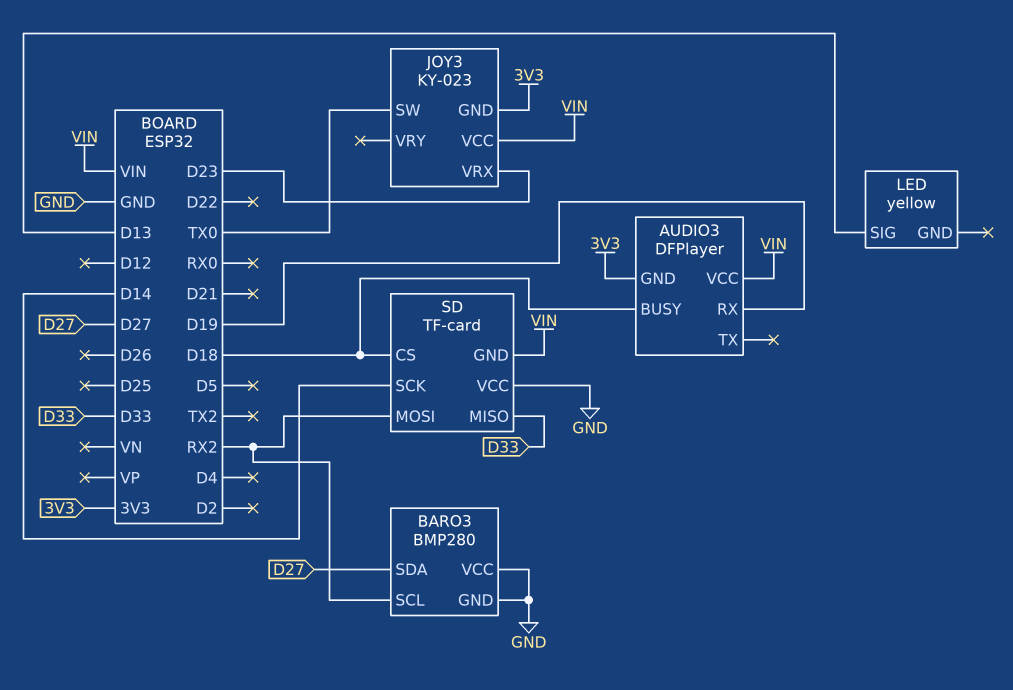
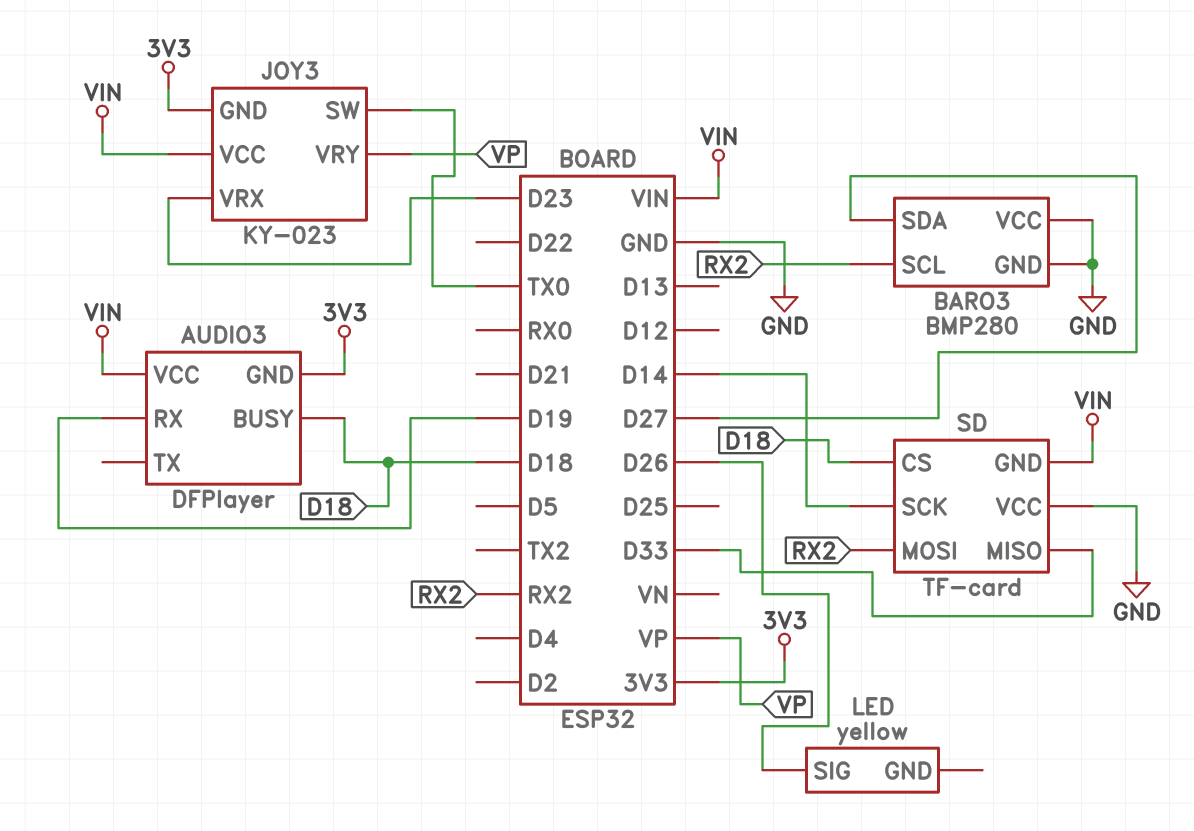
JOY3 pin VRY: none -> VP
LED pin SIG: D13 -> D26

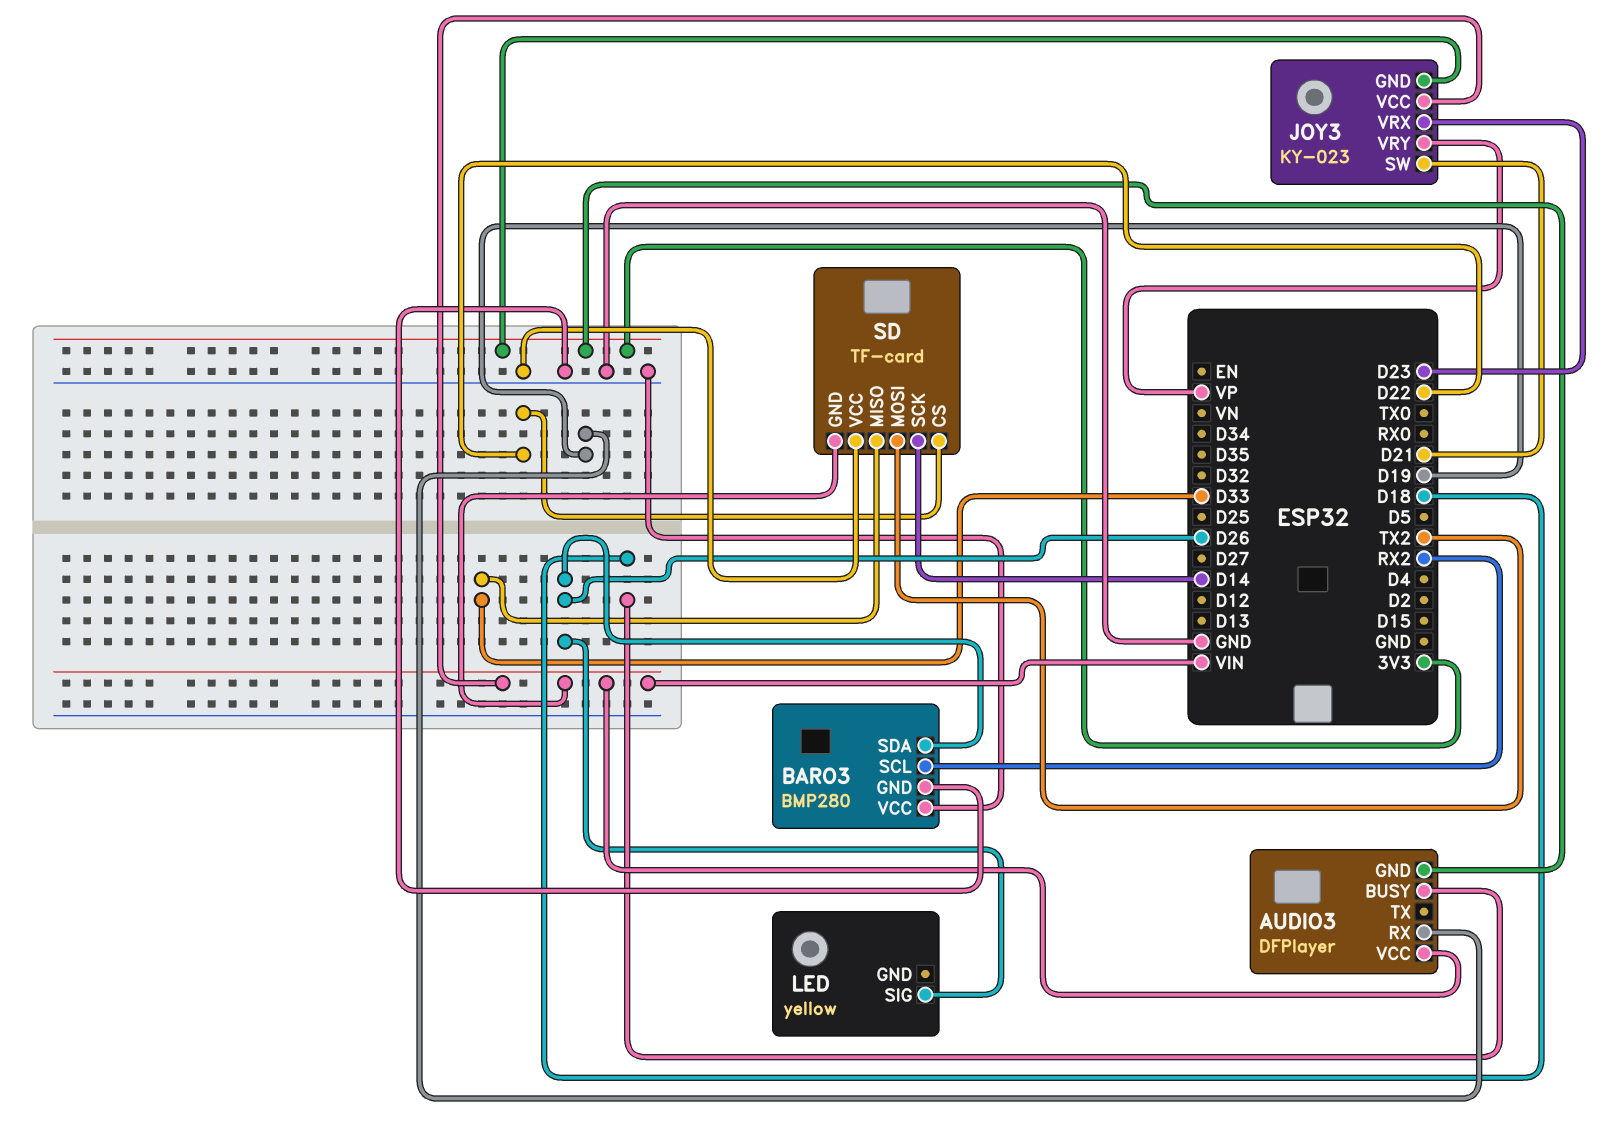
BARO3 pin SDA: D27 -> D26
JOY3 pin SW: TX0 -> D21
SD pin CS: D18 -> D22
SD pin MOSI: RX2 -> TX2

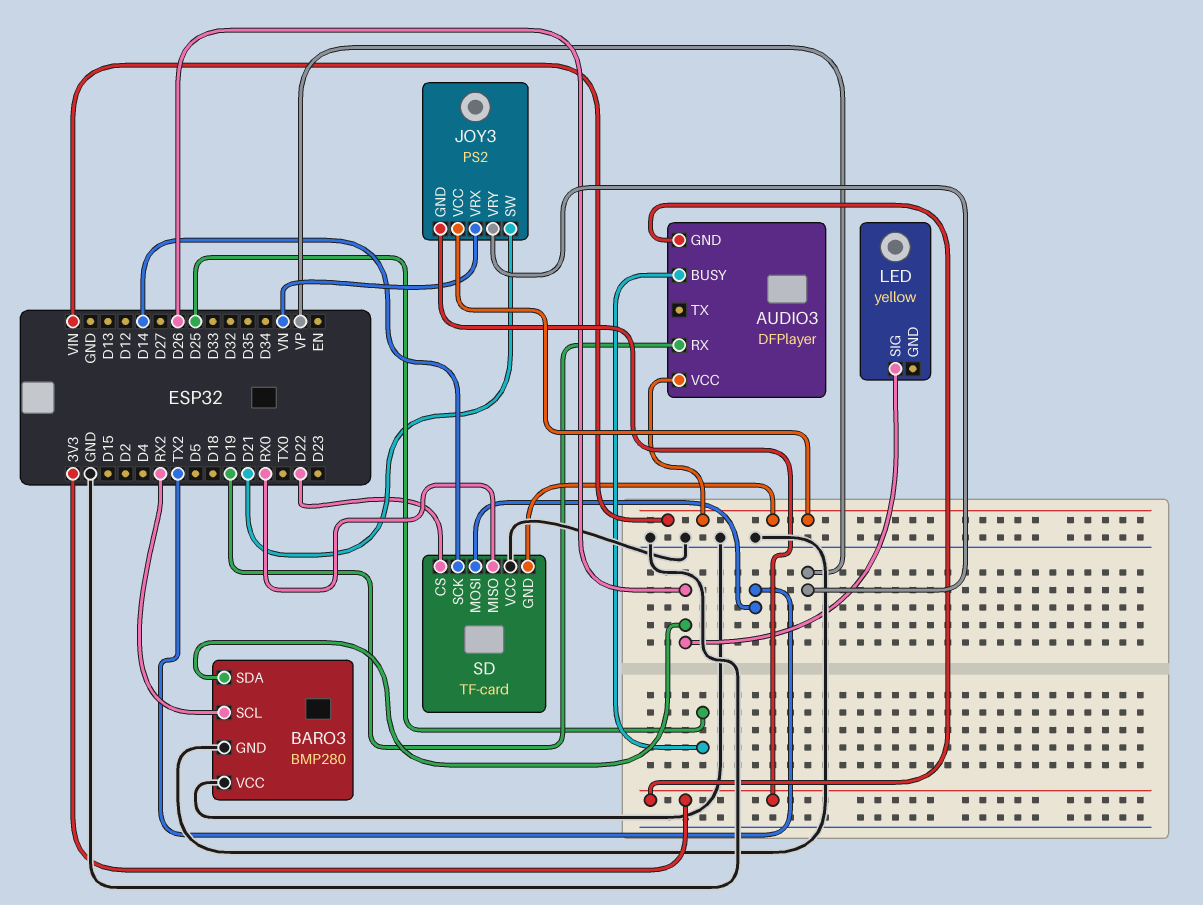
AUDIO3 pin BUSY: D18 -> D25
JOY3: KY-023 -> PS2
JOY3 pin VRX: D23 -> VN
SD pin MISO: D33 -> RX0

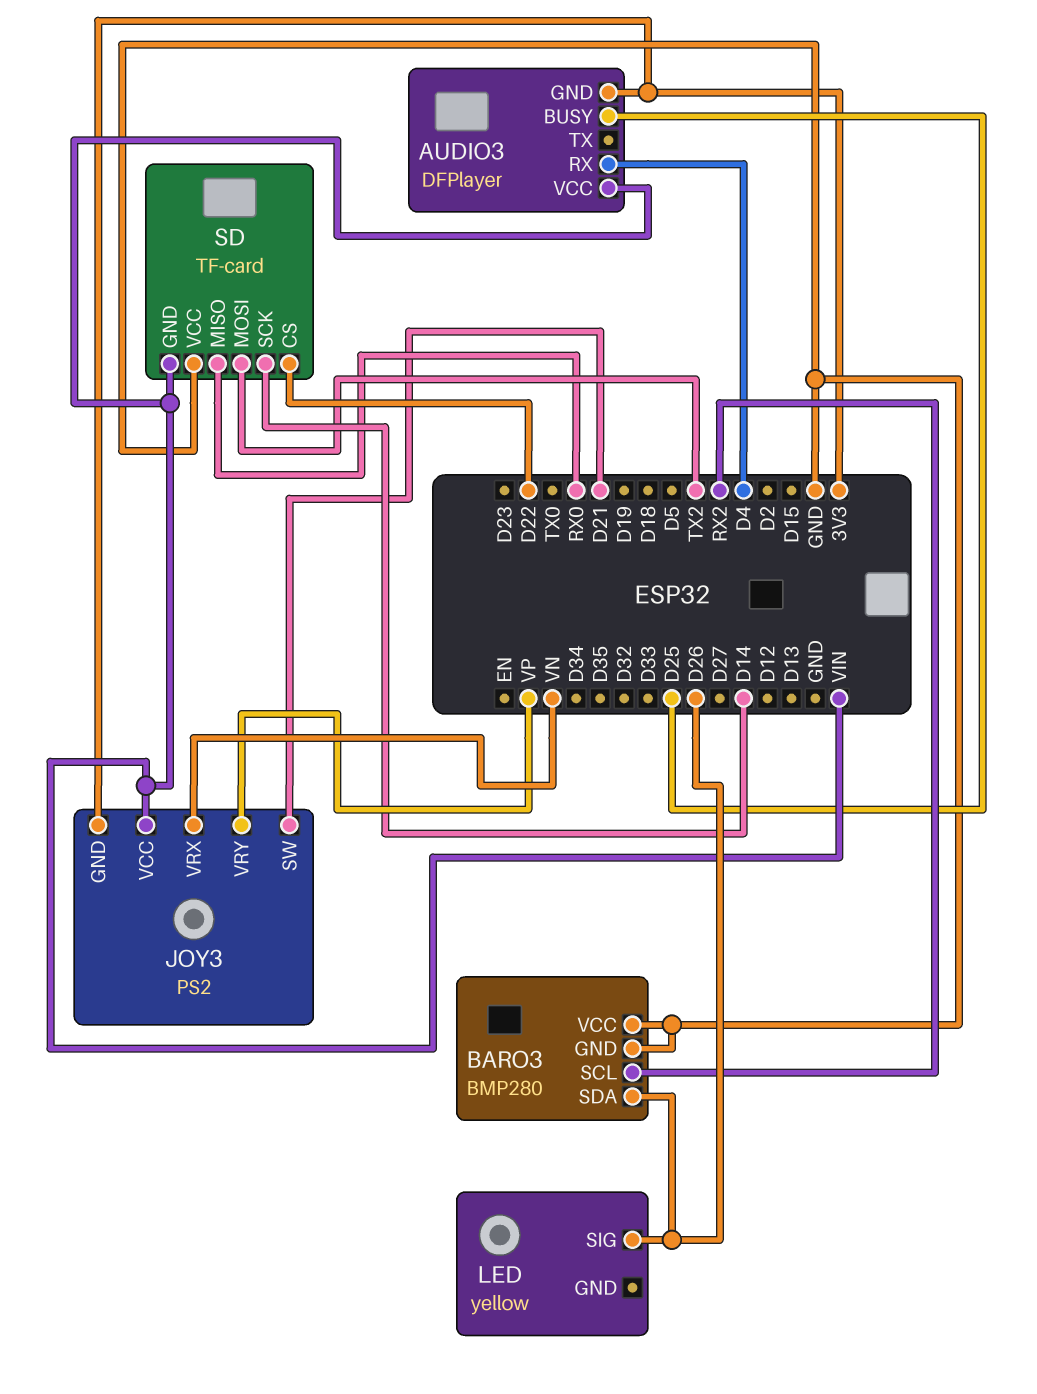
AUDIO3 pin RX: D19 -> D4

